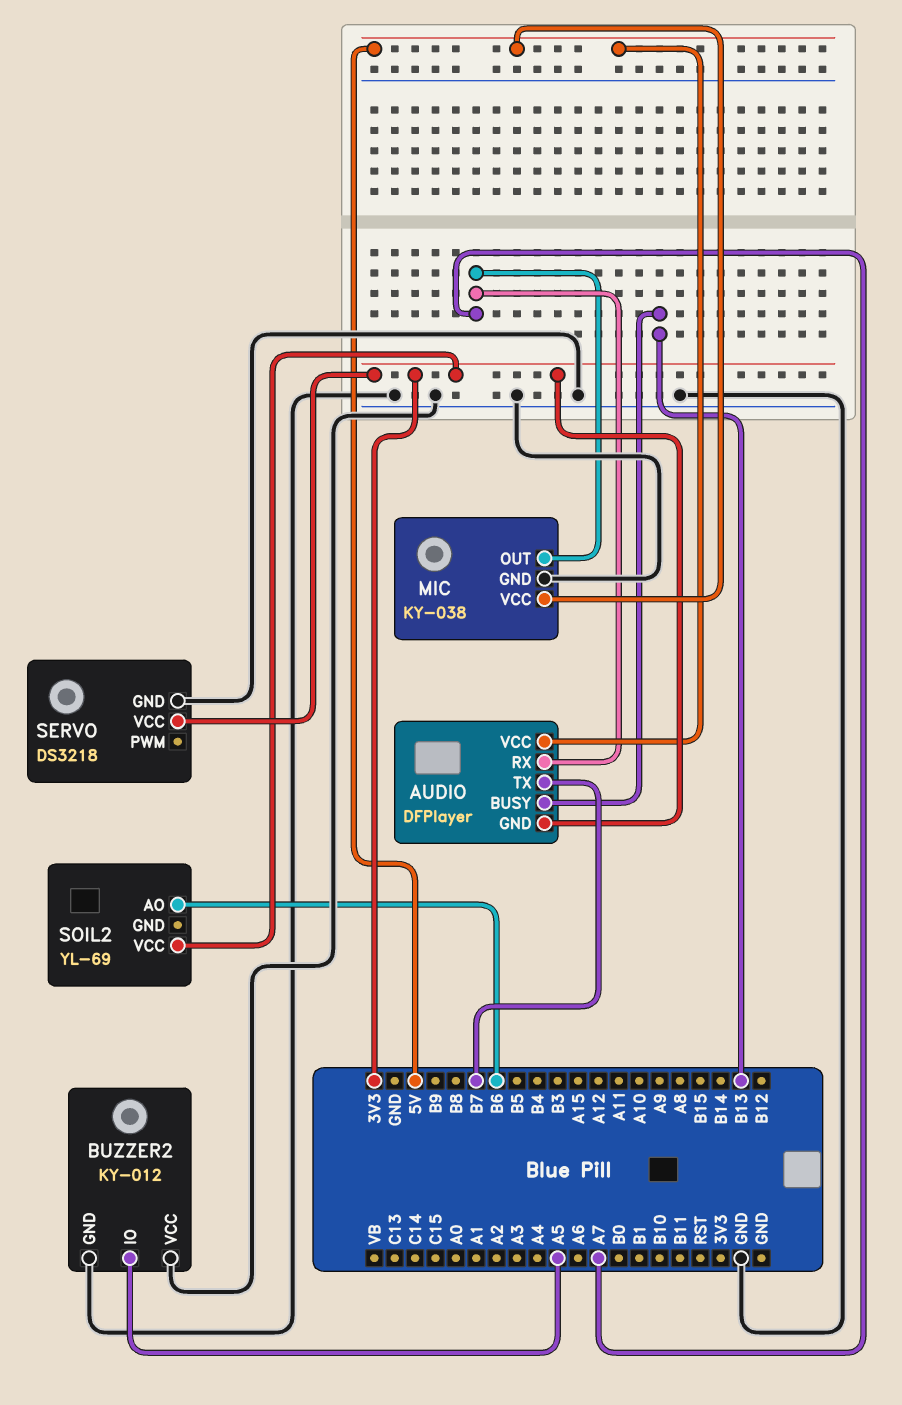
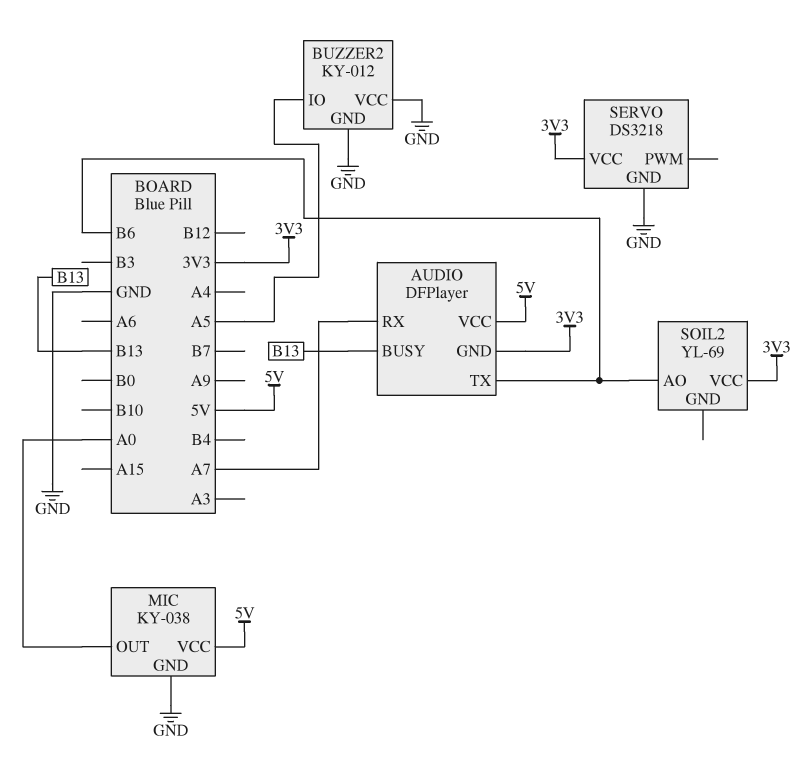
AUDIO pin TX: B7 -> B6
MIC pin OUT: A7 -> A0

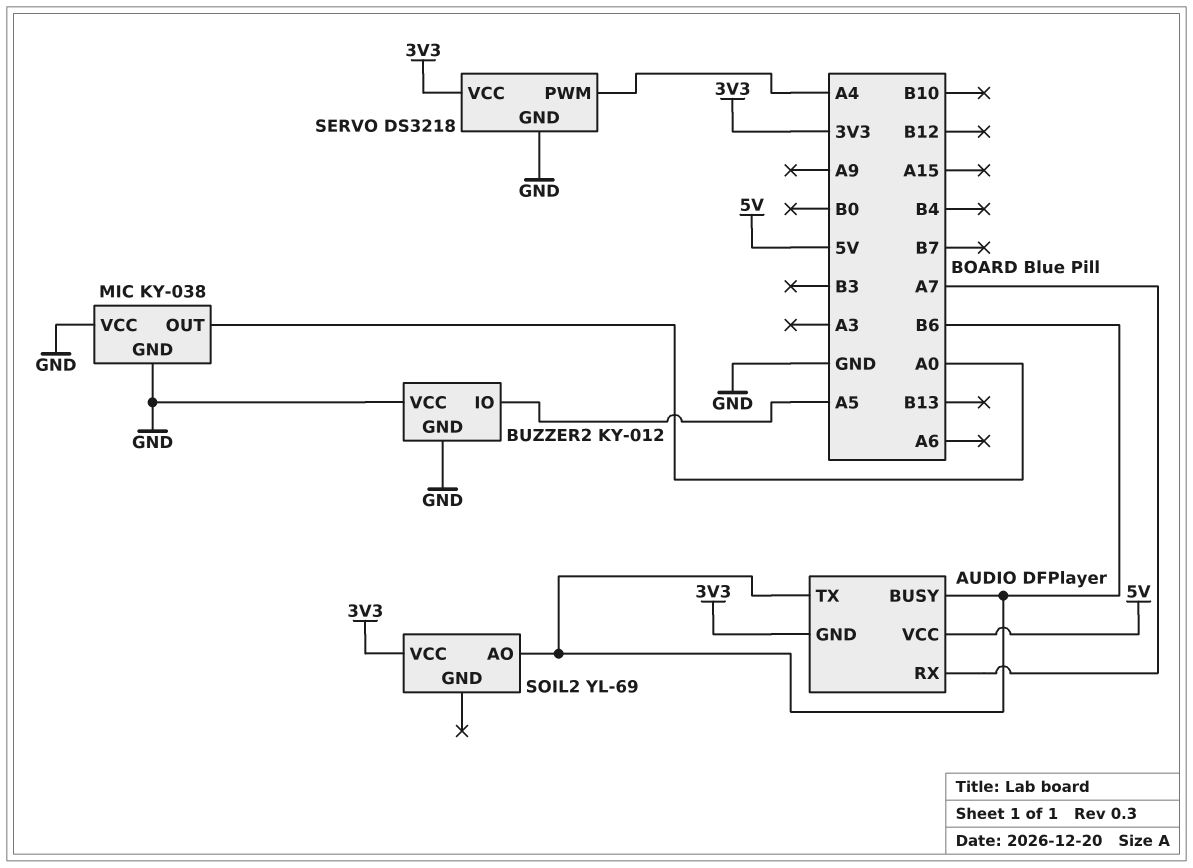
AUDIO pin BUSY: B13 -> B6
MIC pin VCC: 5V -> GND
SERVO pin PWM: none -> A4

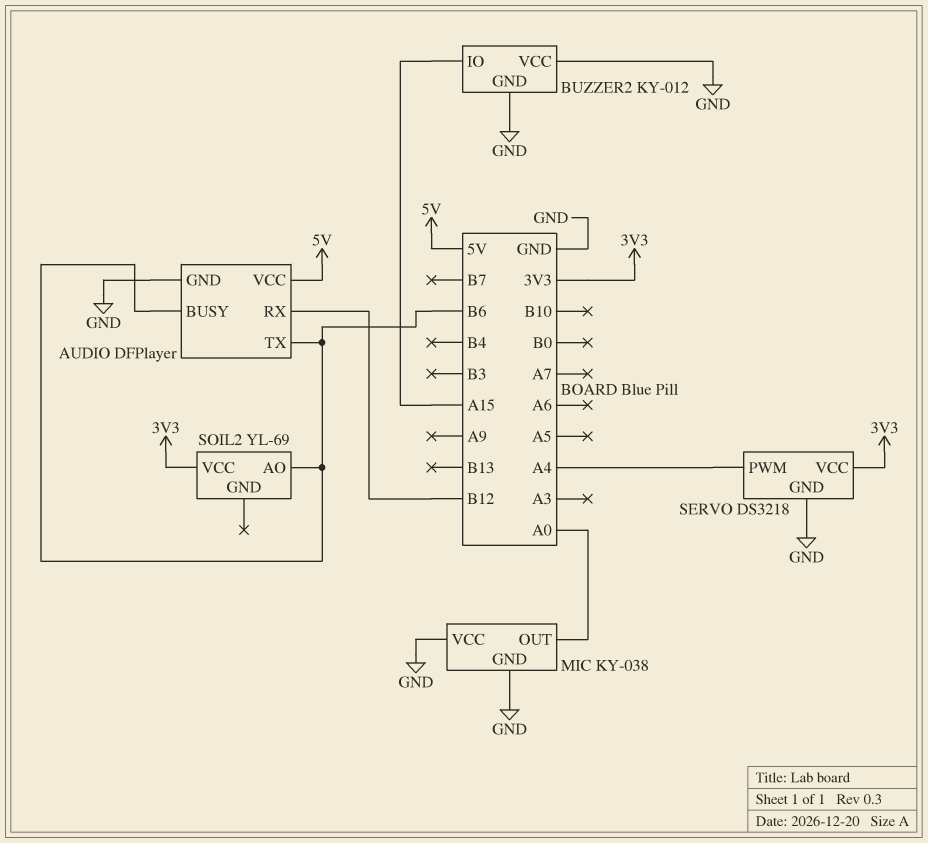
AUDIO pin GND: 3V3 -> GND
AUDIO pin RX: A7 -> B12
BUZZER2 pin IO: A5 -> A15

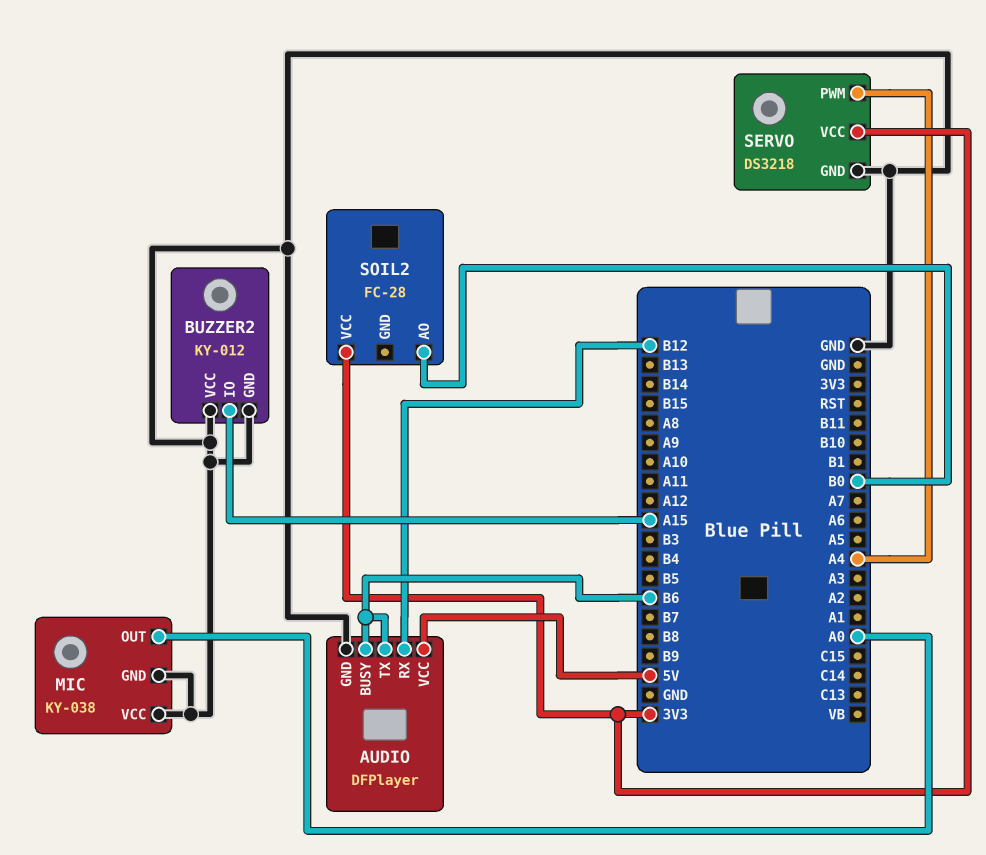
SOIL2: YL-69 -> FC-28
SOIL2 pin AO: B6 -> B0

